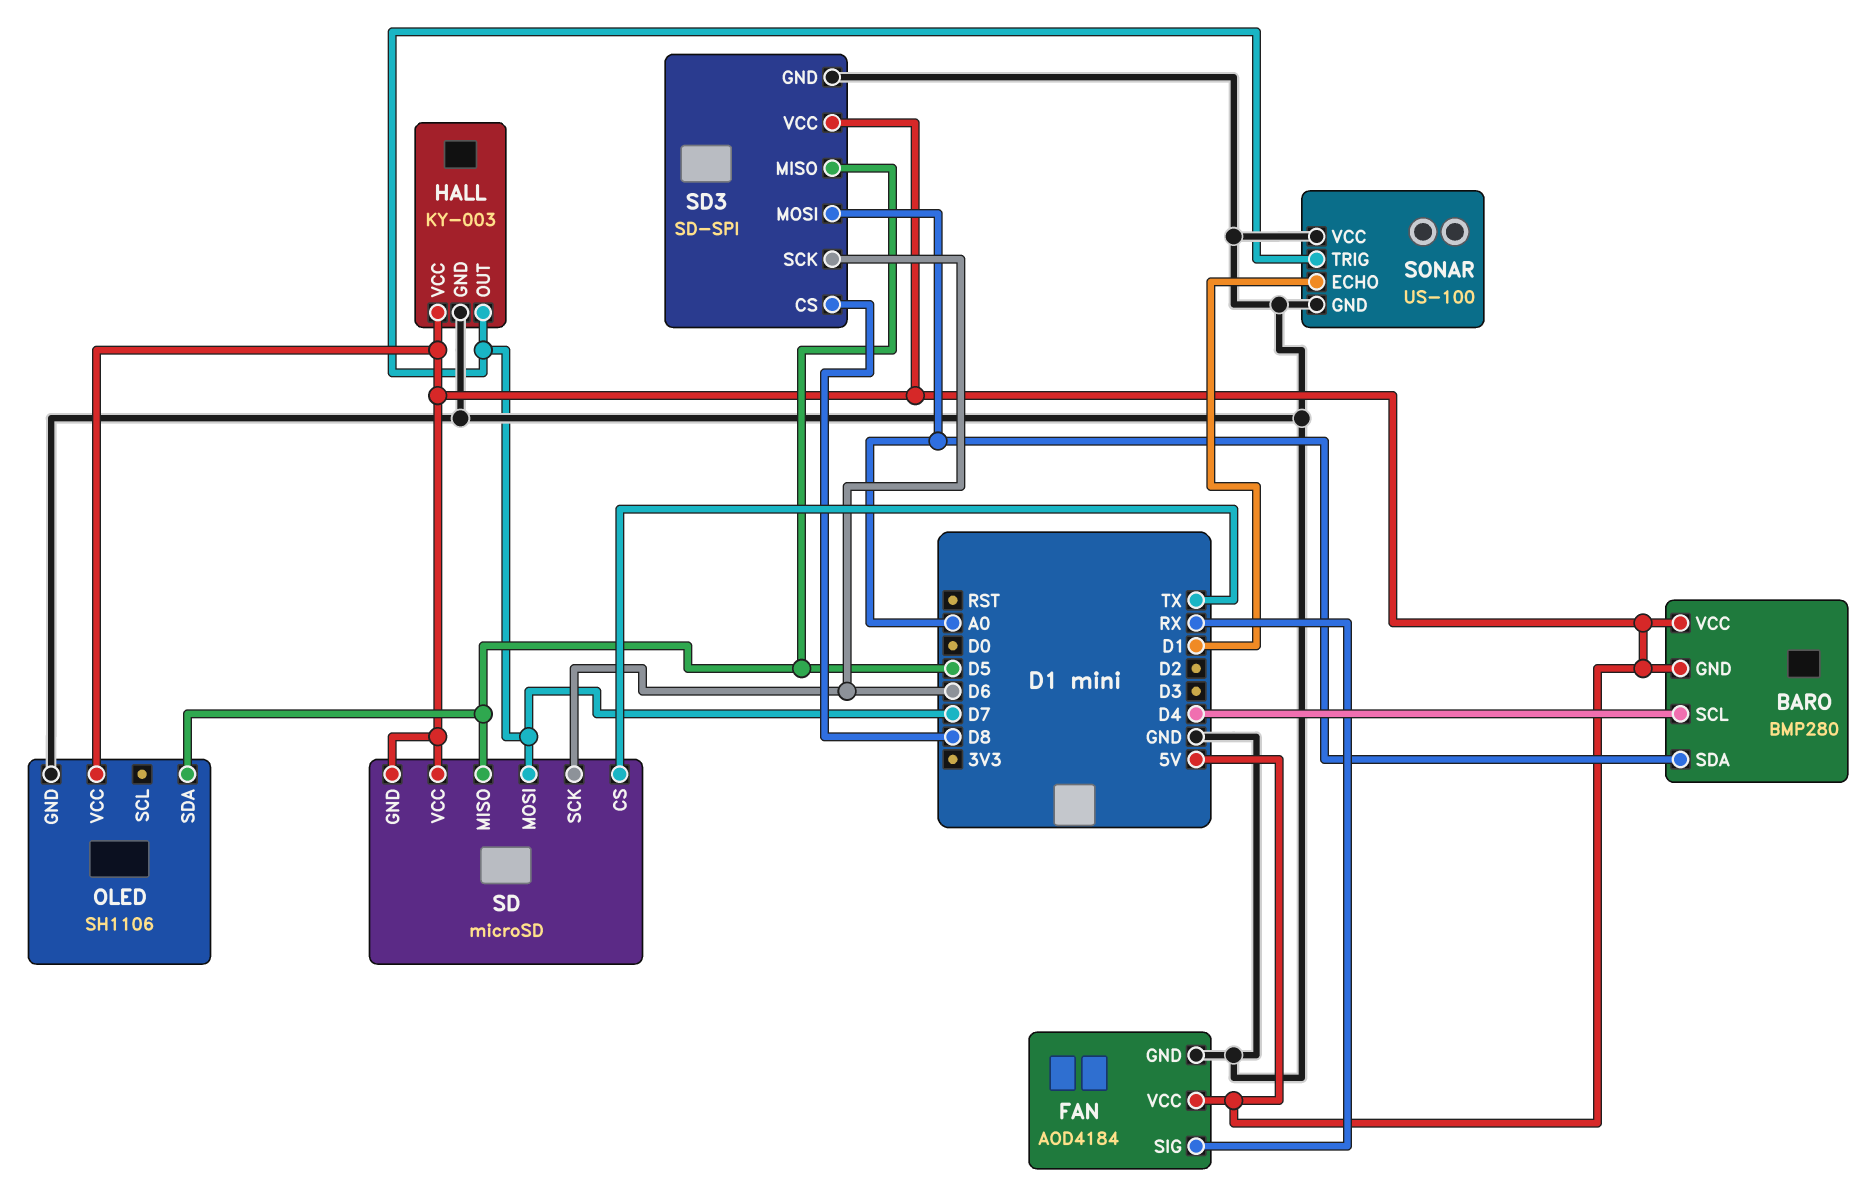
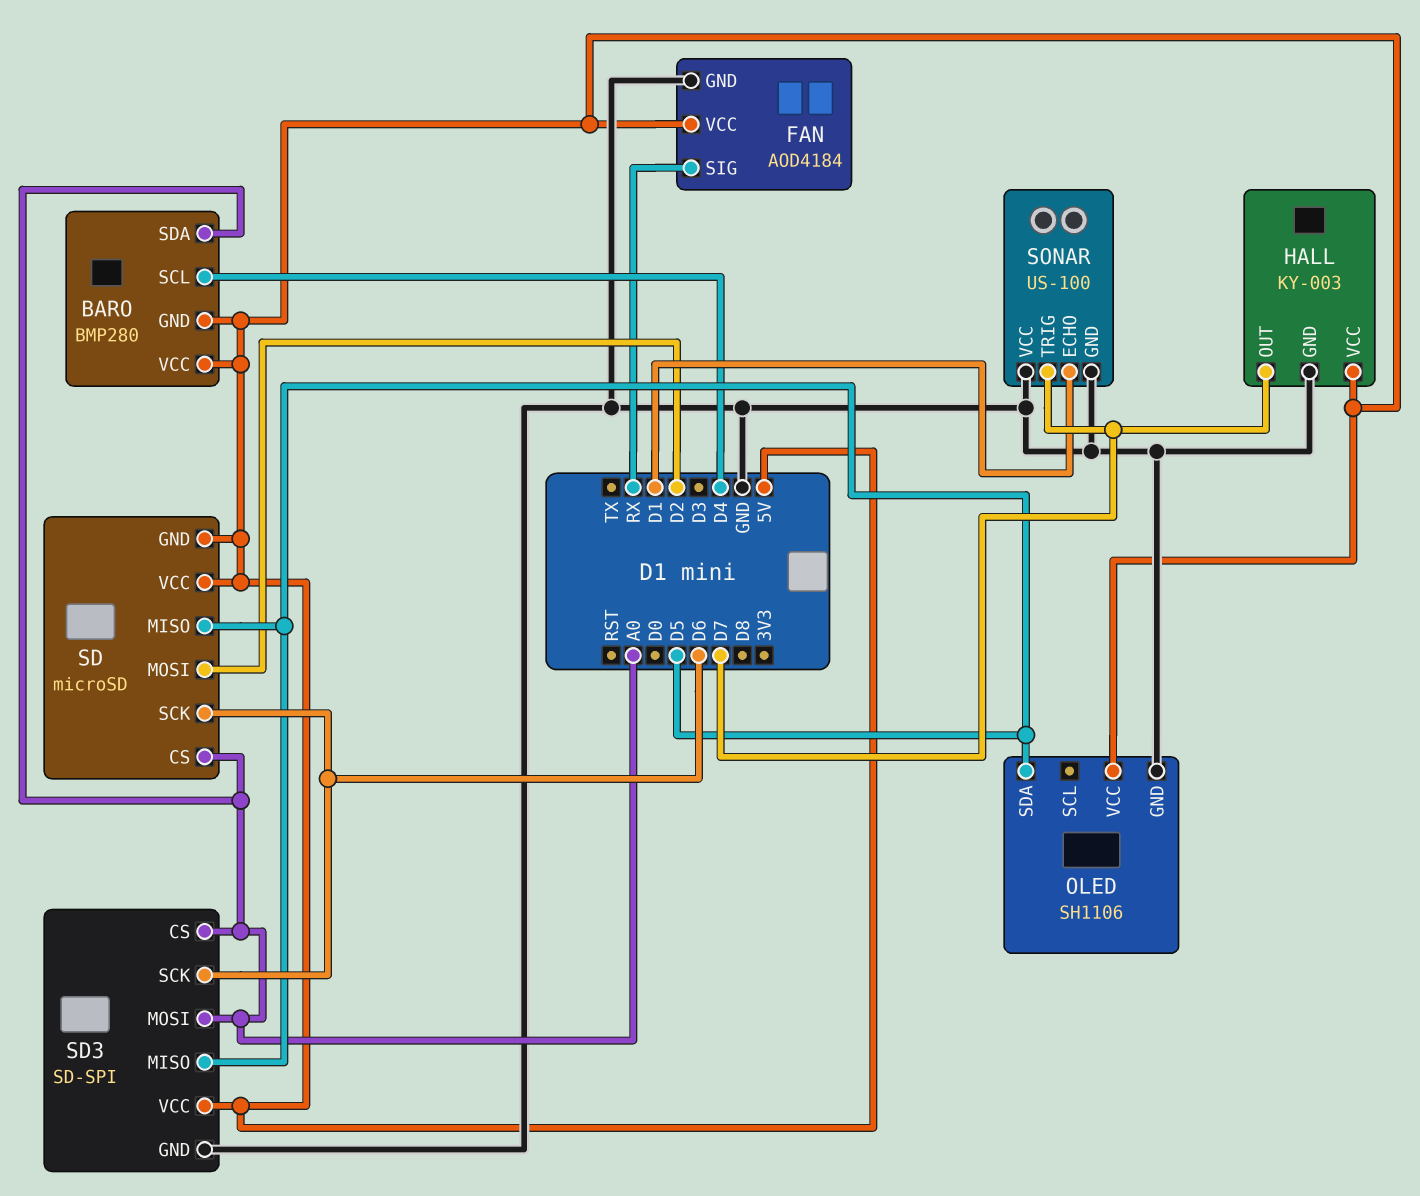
SD pin CS: TX -> A0
SD pin MOSI: D7 -> D2
SD3 pin CS: D8 -> A0

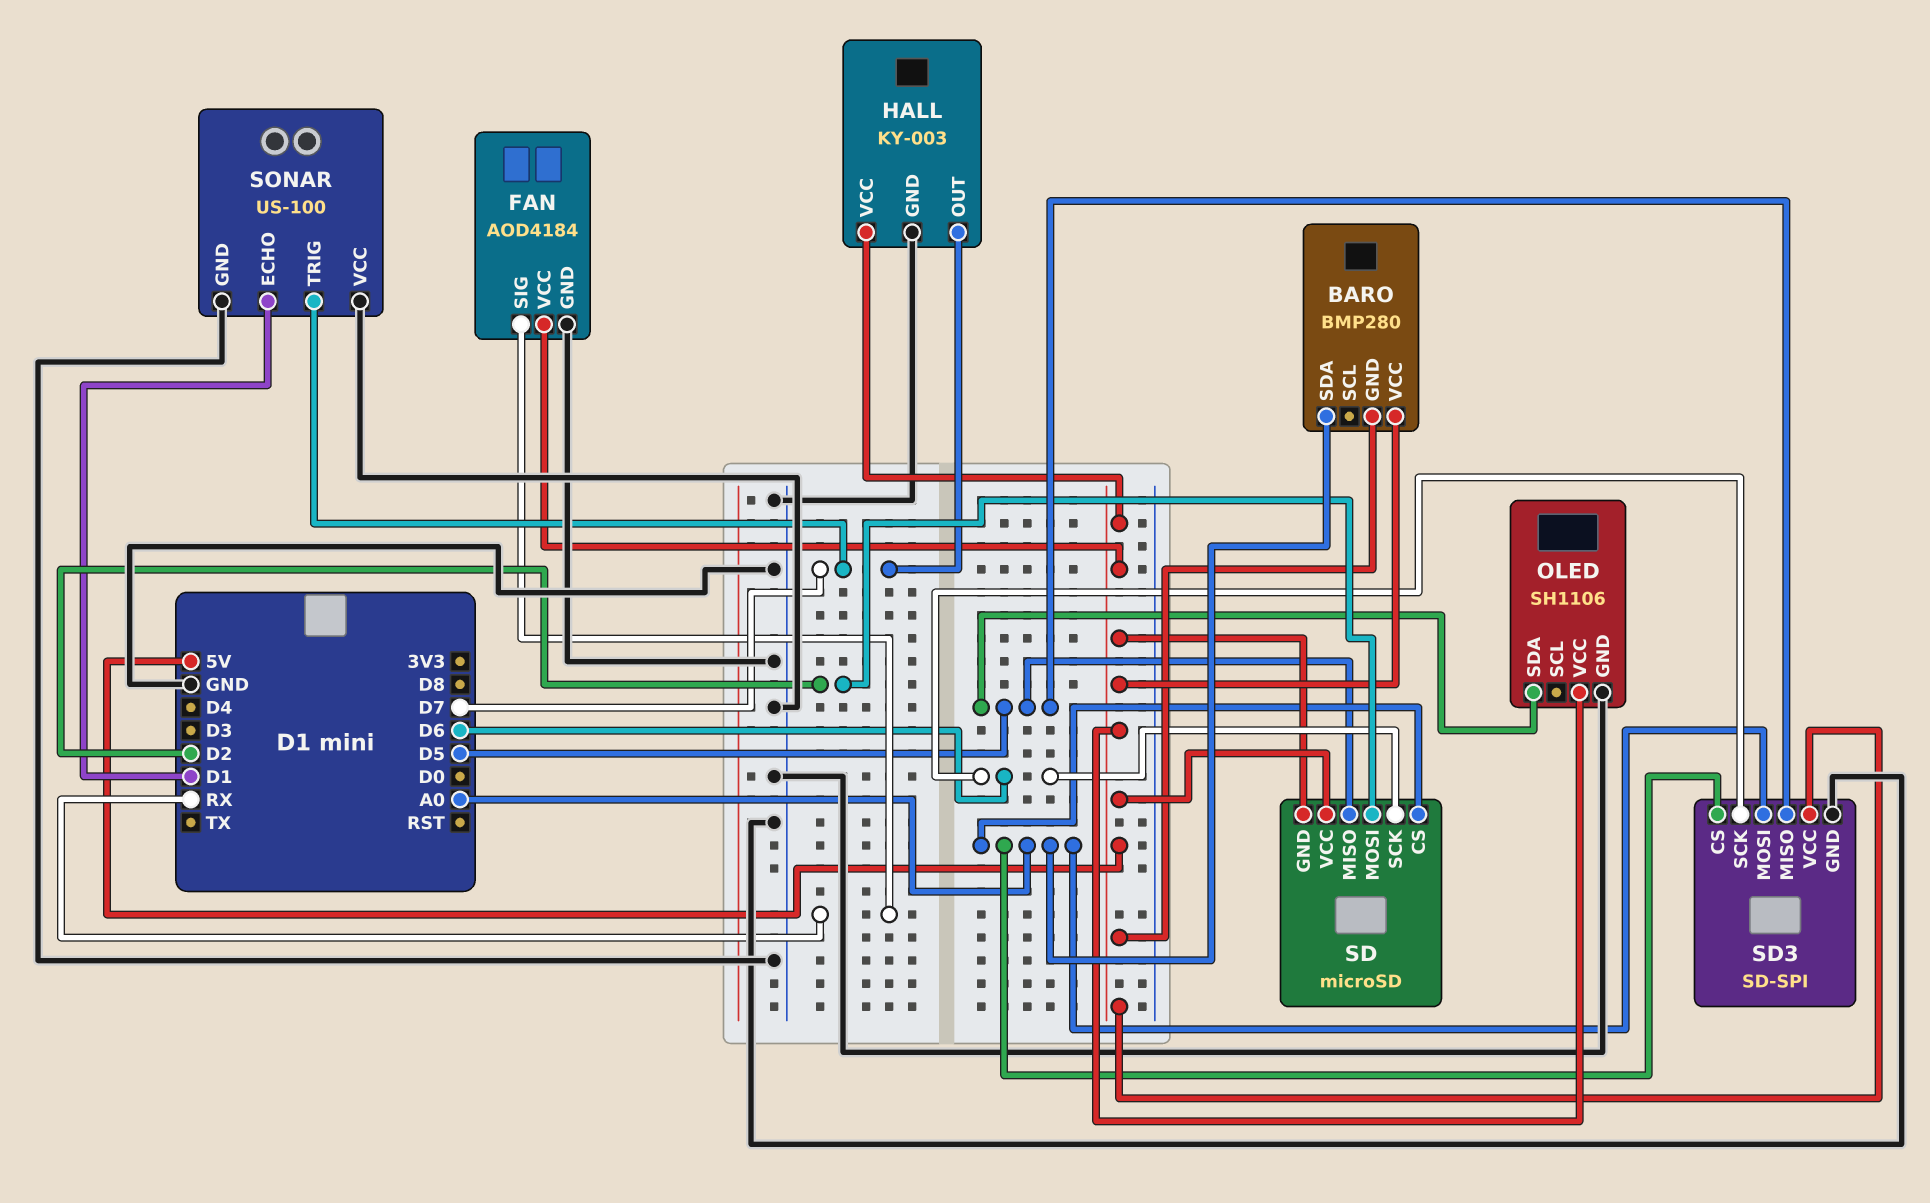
BARO pin SCL: D4 -> none

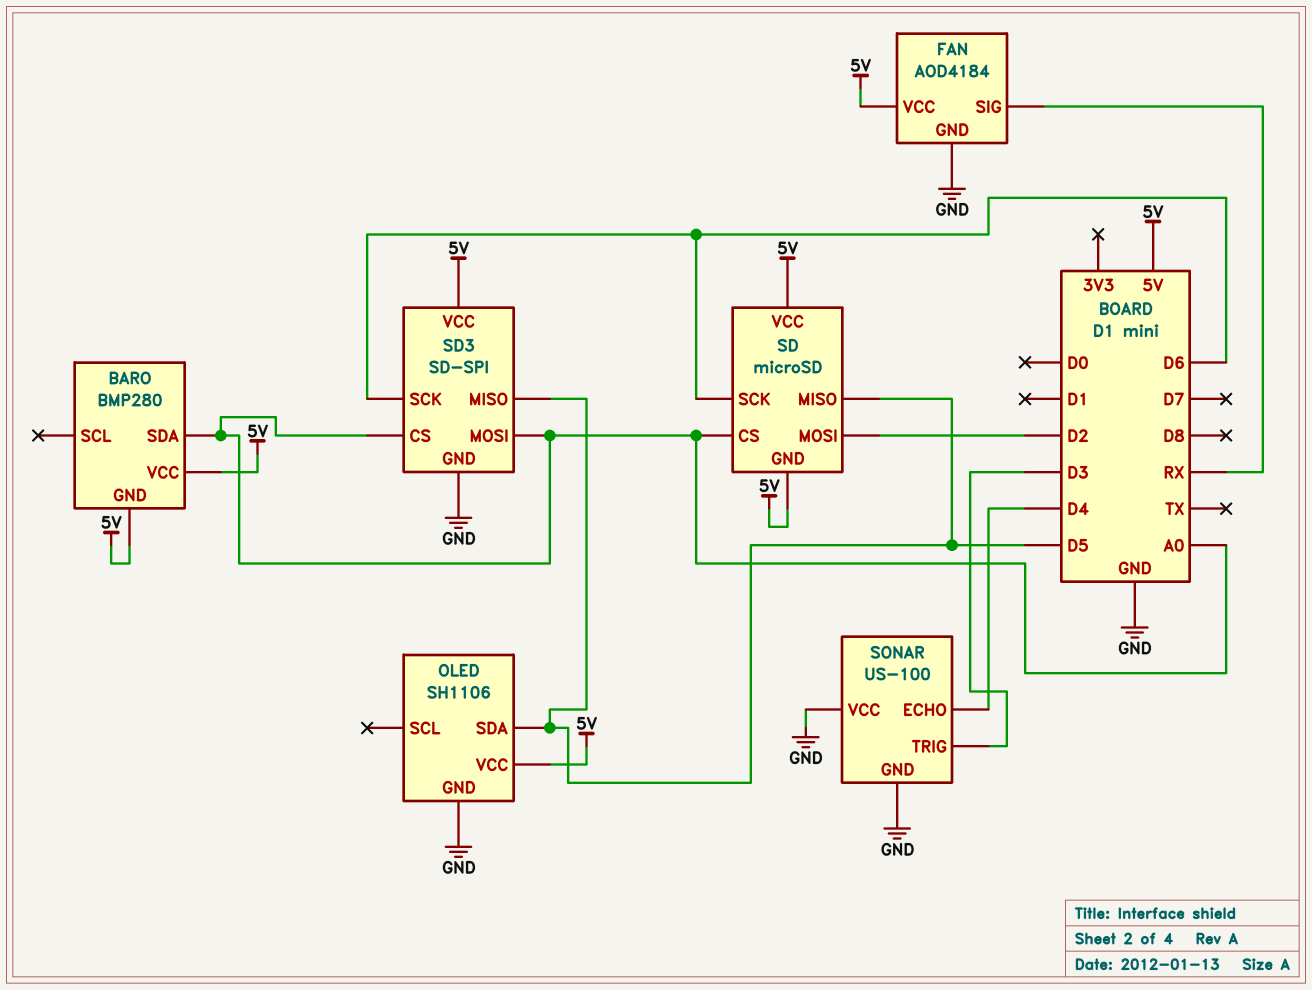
HALL: KY-003 -> none
HALL pin GND: GND -> none
HALL pin OUT: D7 -> none
HALL pin VCC: 5V -> none
SONAR pin ECHO: D1 -> D4
SONAR pin TRIG: D7 -> D3

